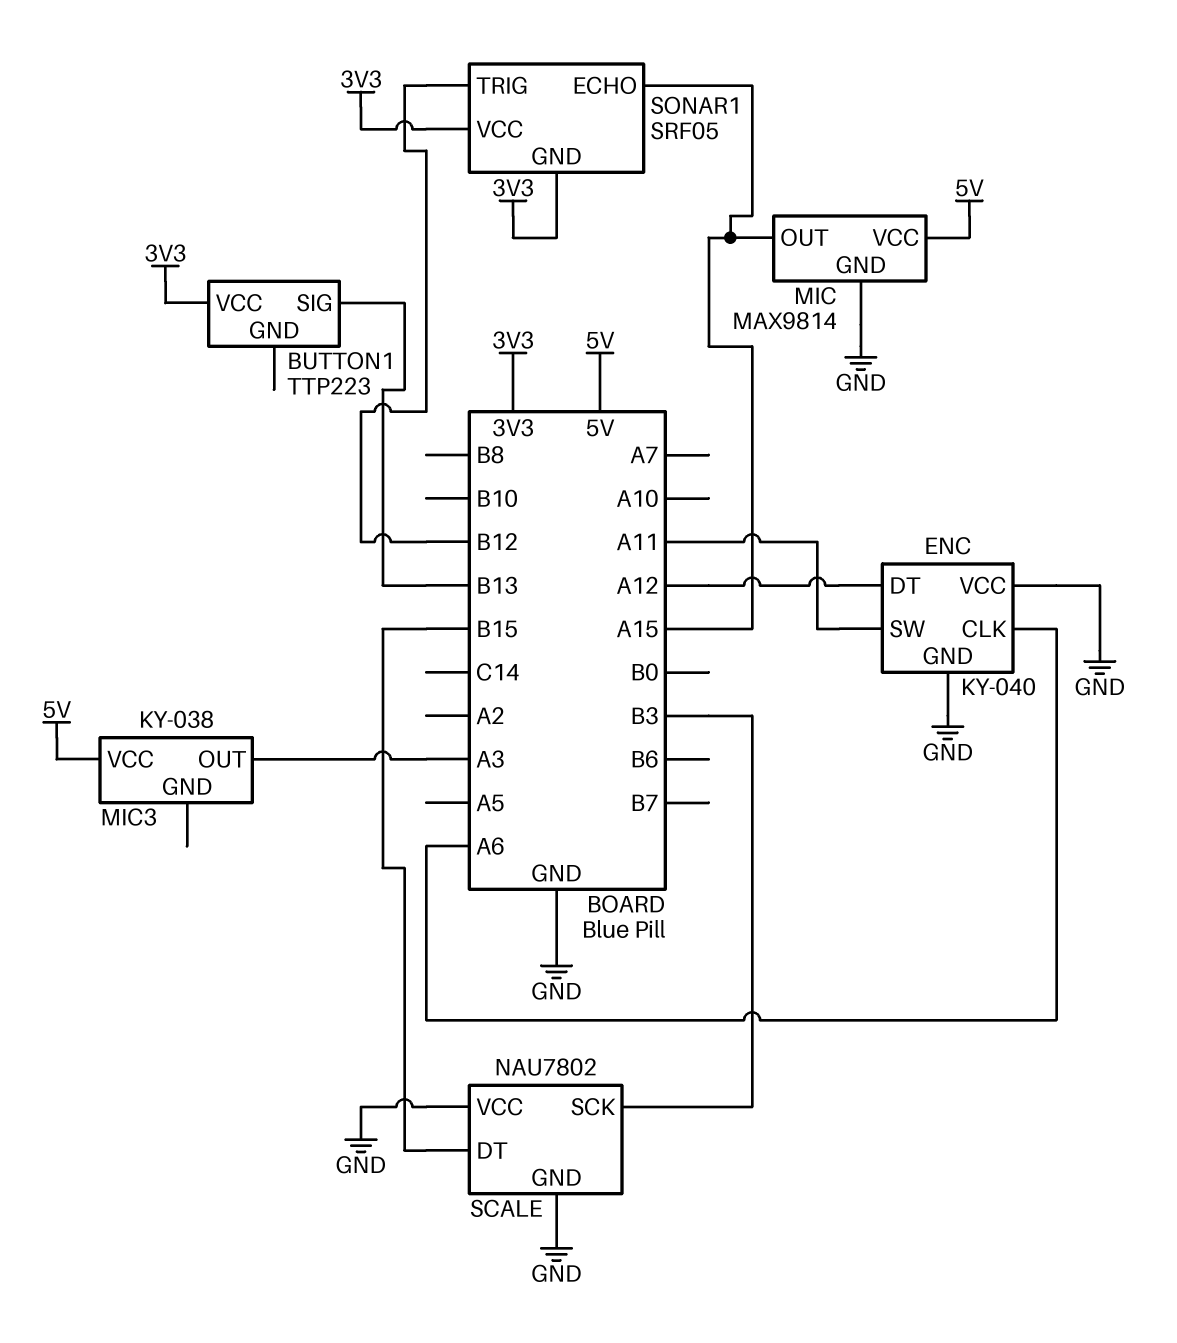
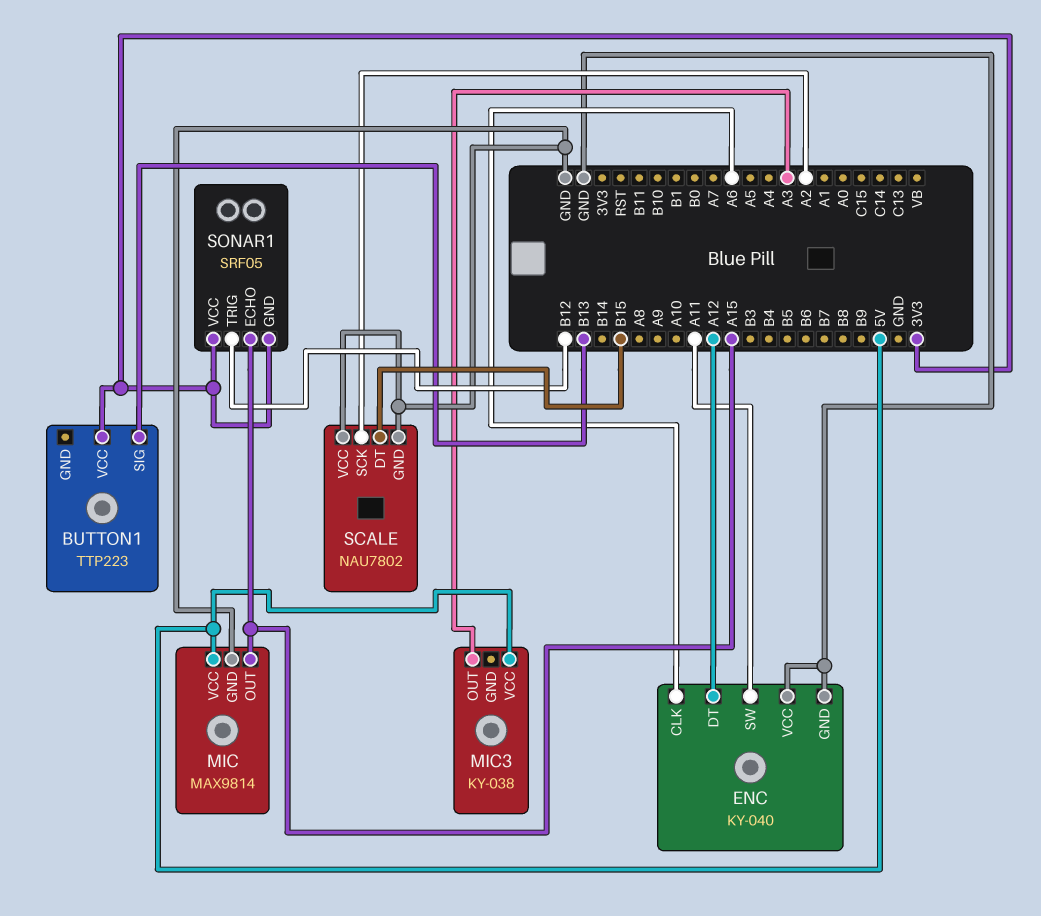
SCALE pin SCK: B3 -> A2

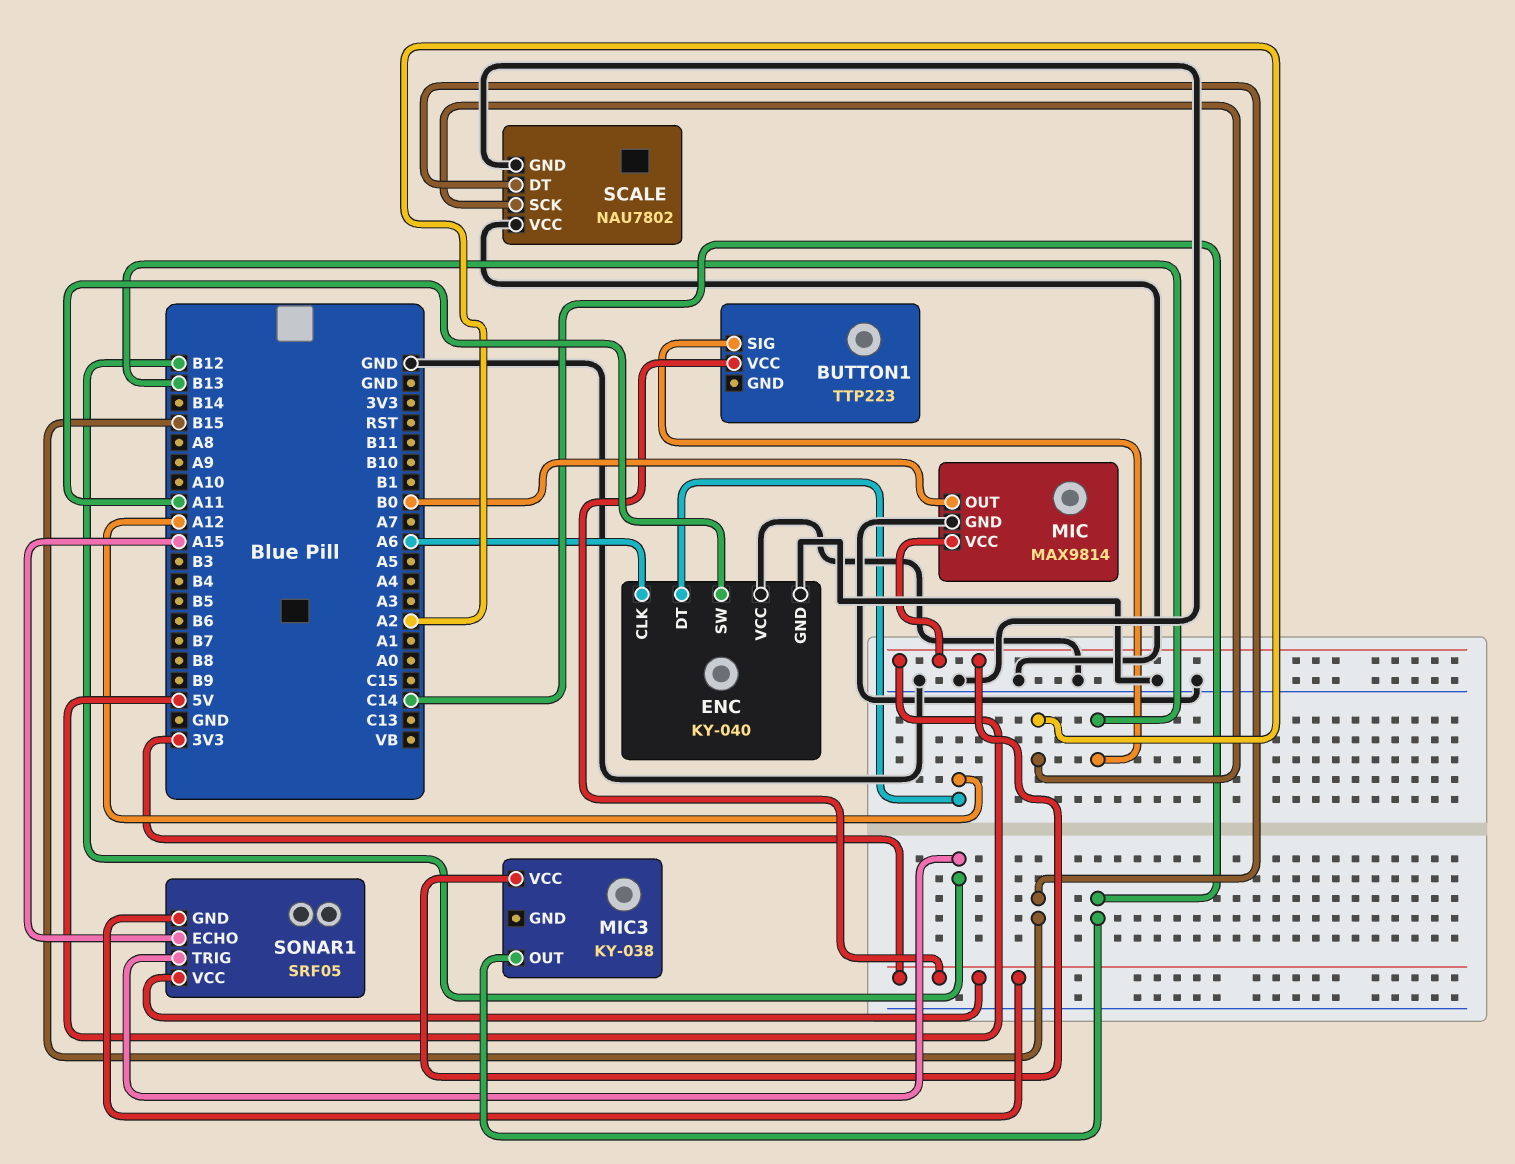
MIC pin OUT: A15 -> B0
MIC3 pin OUT: A3 -> C14

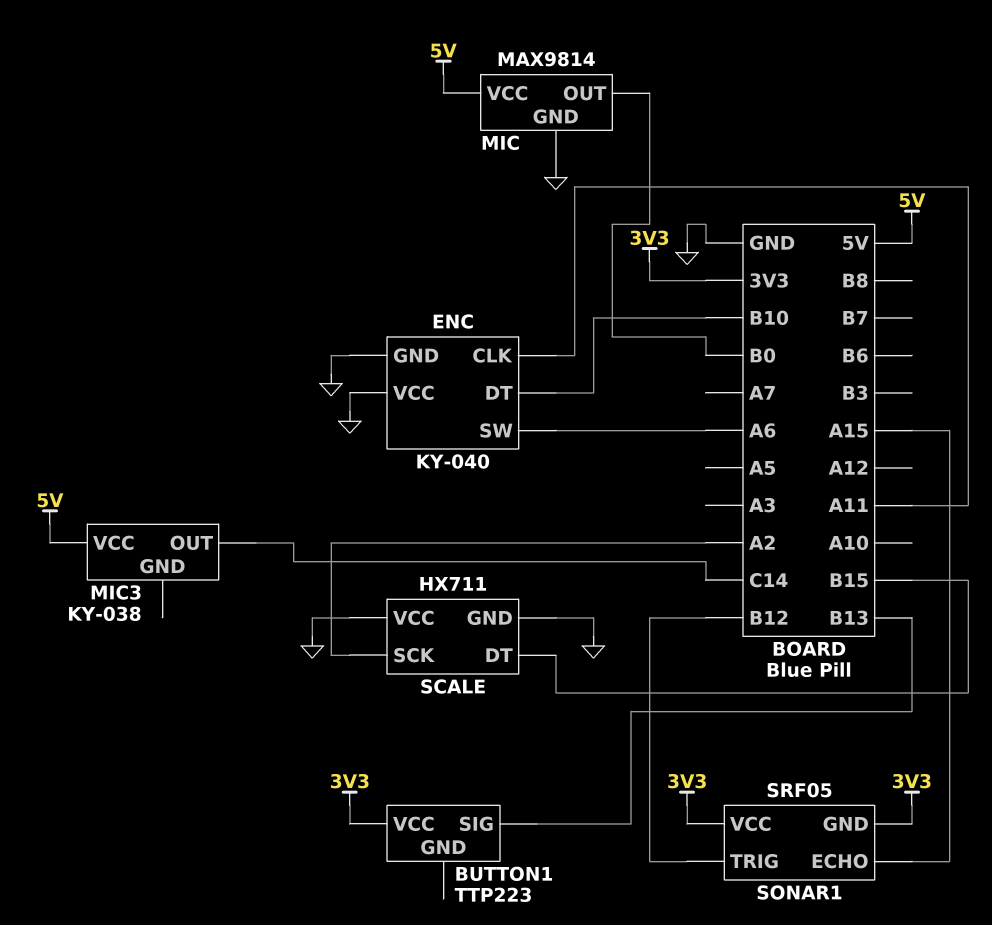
ENC pin CLK: A6 -> A11
ENC pin DT: A12 -> B10
ENC pin SW: A11 -> A6
SCALE: NAU7802 -> HX711

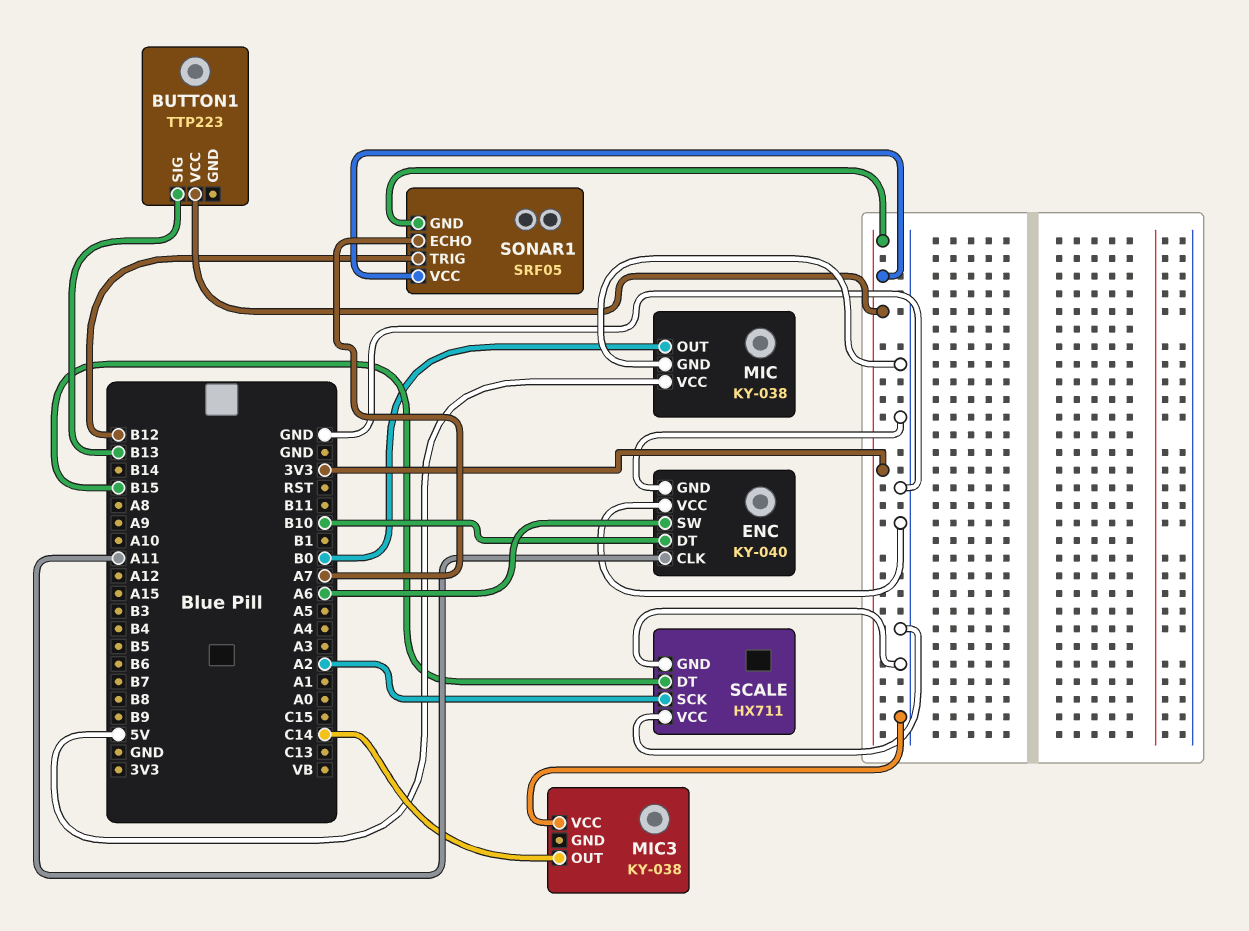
MIC: MAX9814 -> KY-038
MIC3 pin VCC: 5V -> GND
SONAR1 pin ECHO: A15 -> A7

